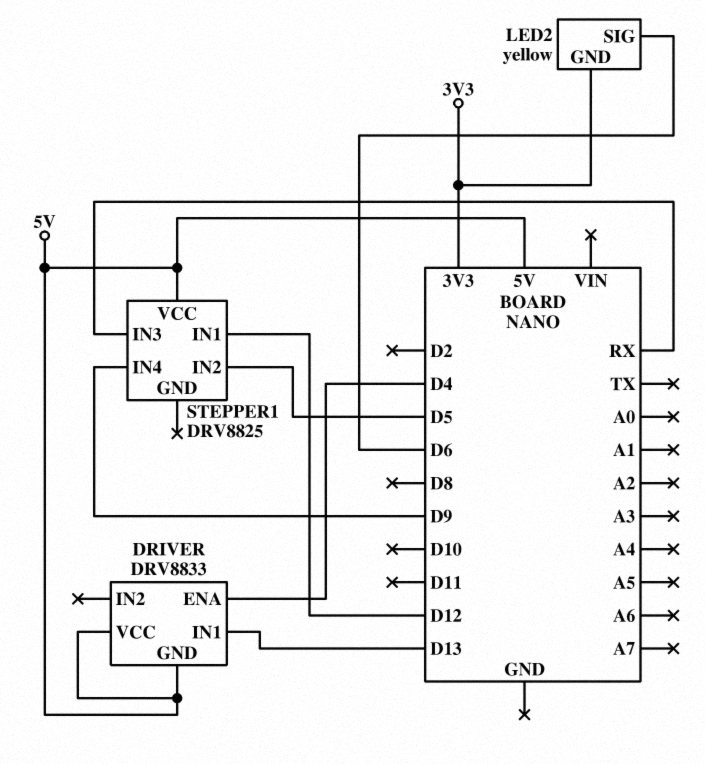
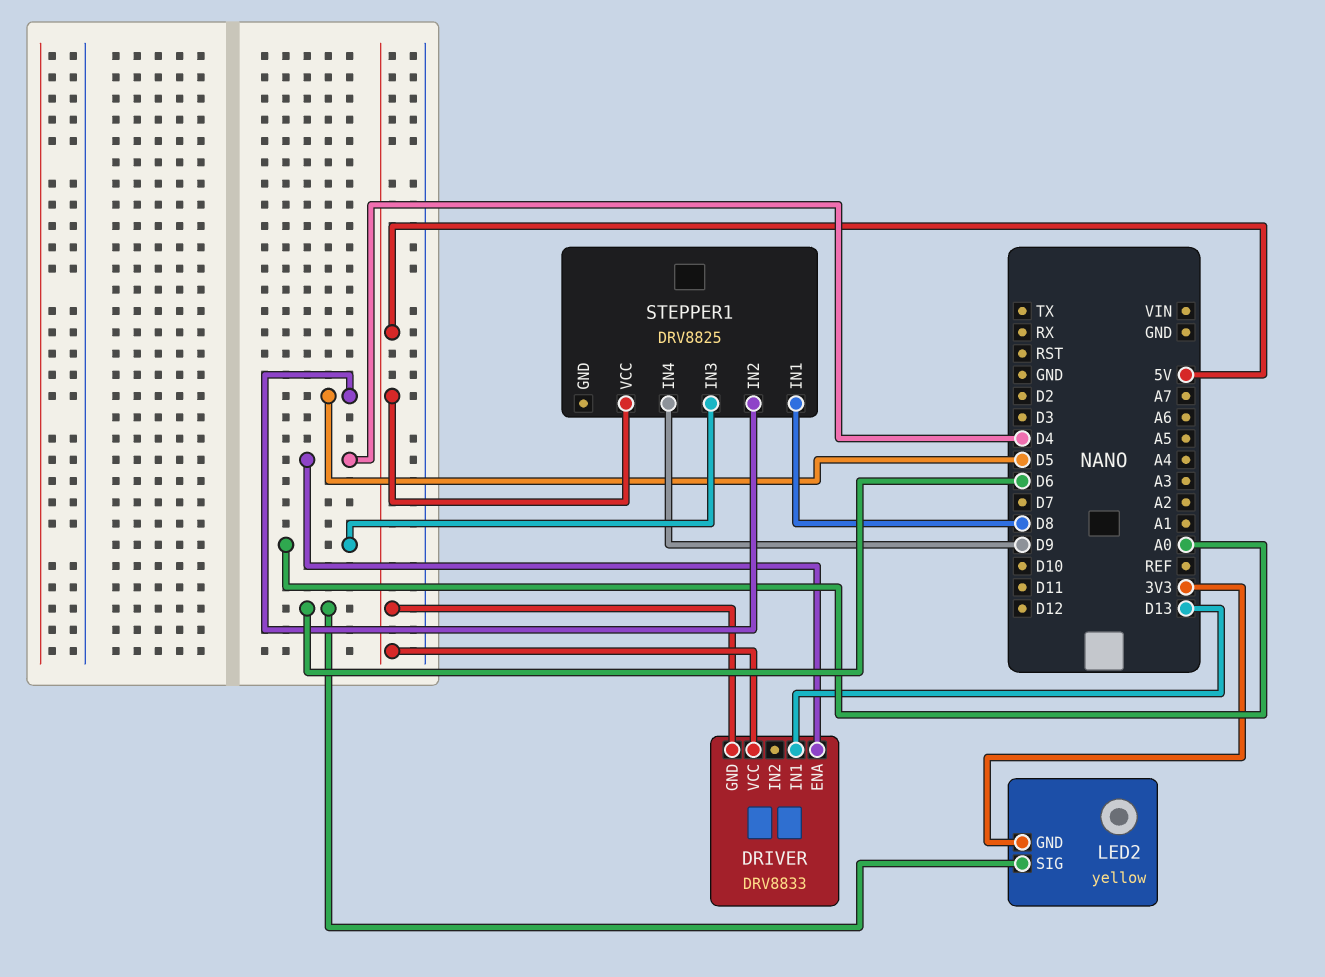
STEPPER1 pin IN1: D12 -> D8
STEPPER1 pin IN3: RX -> A0

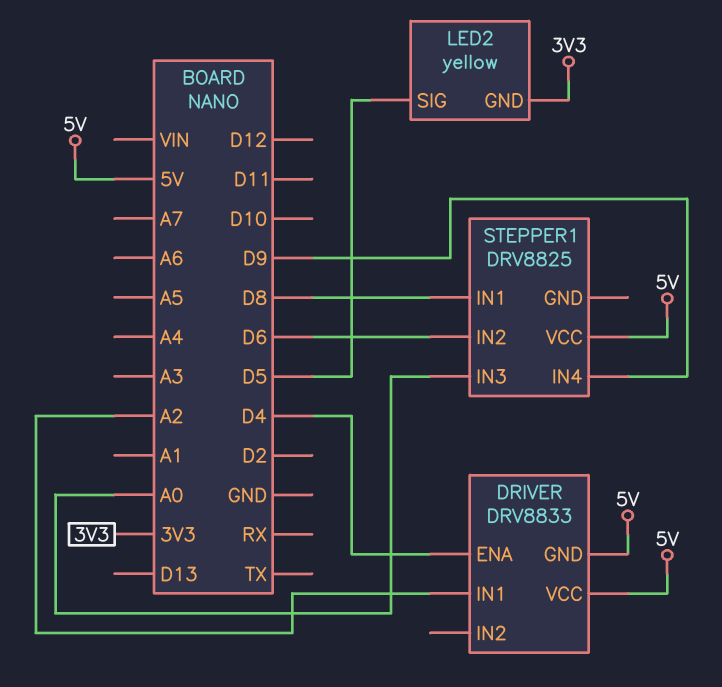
DRIVER pin IN1: D13 -> A2
LED2 pin SIG: D6 -> D5
STEPPER1 pin IN2: D5 -> D6

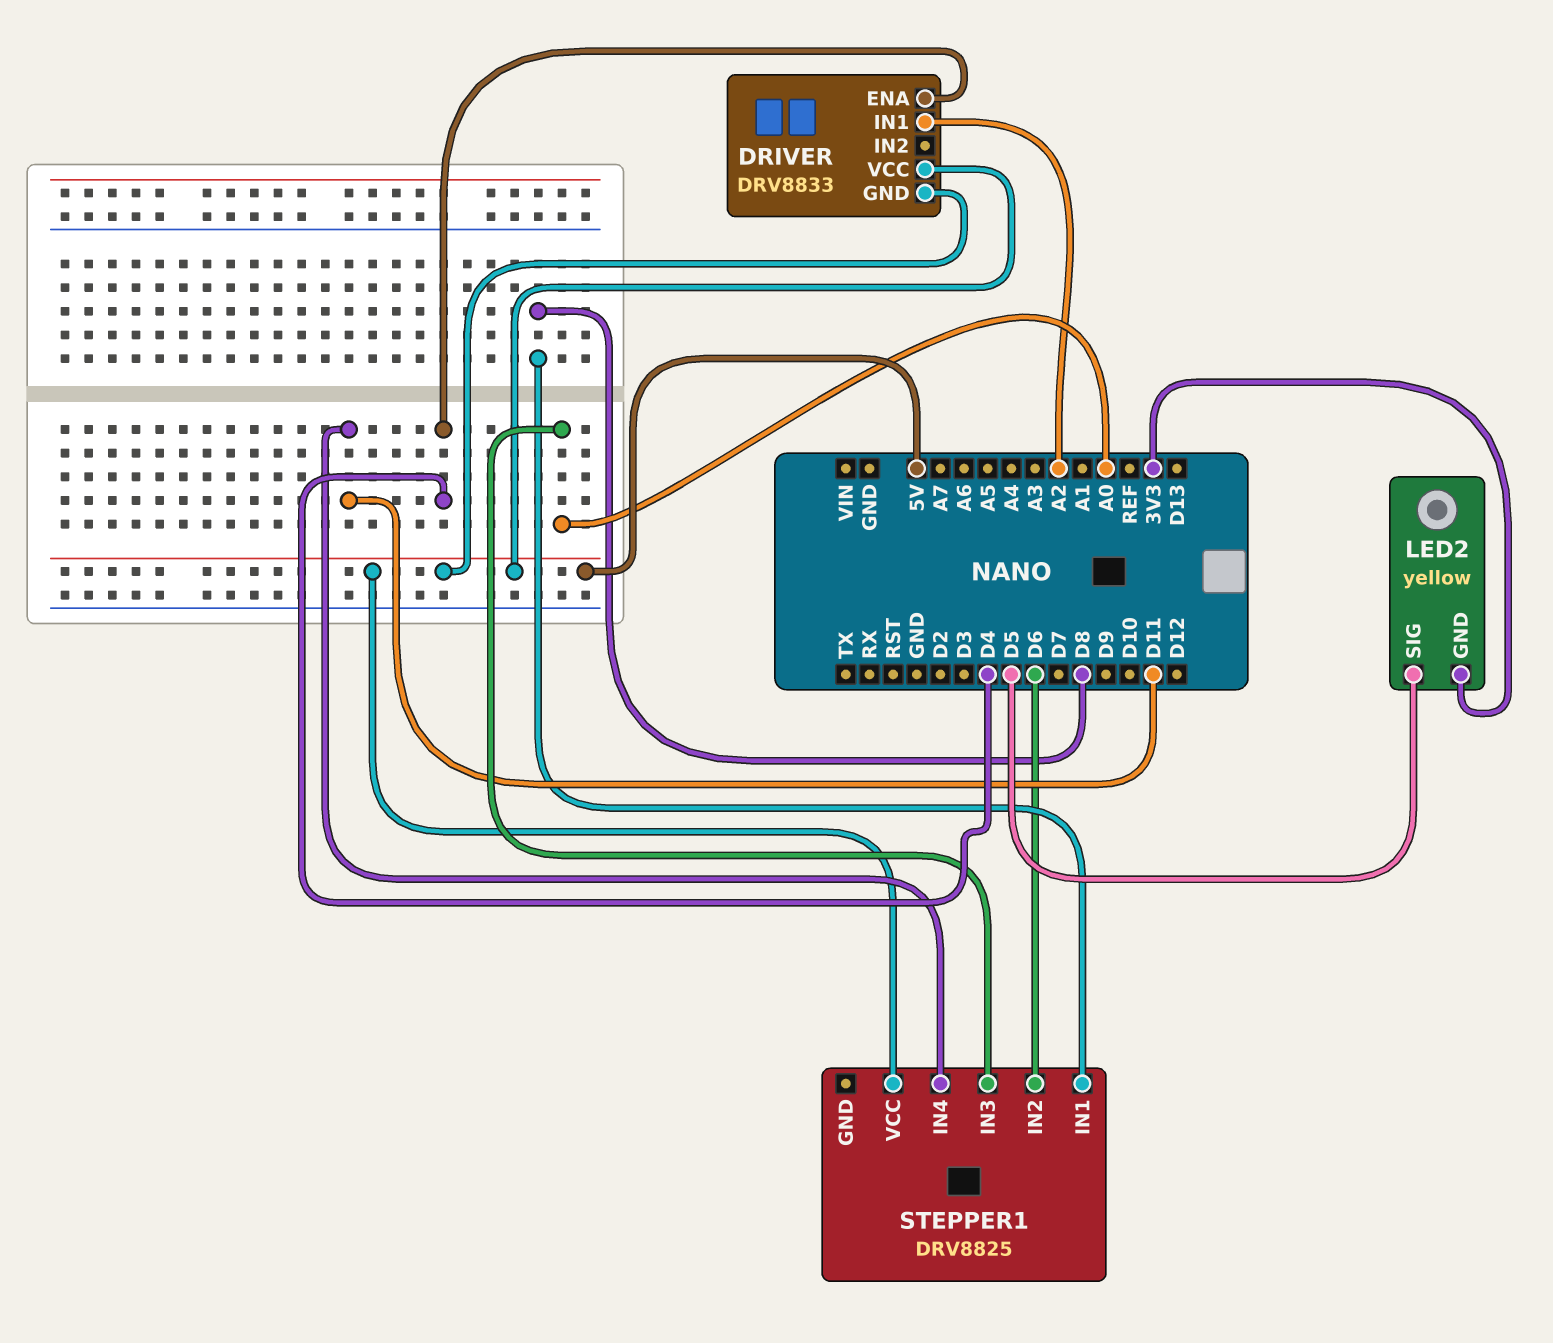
STEPPER1 pin IN4: D9 -> D11

